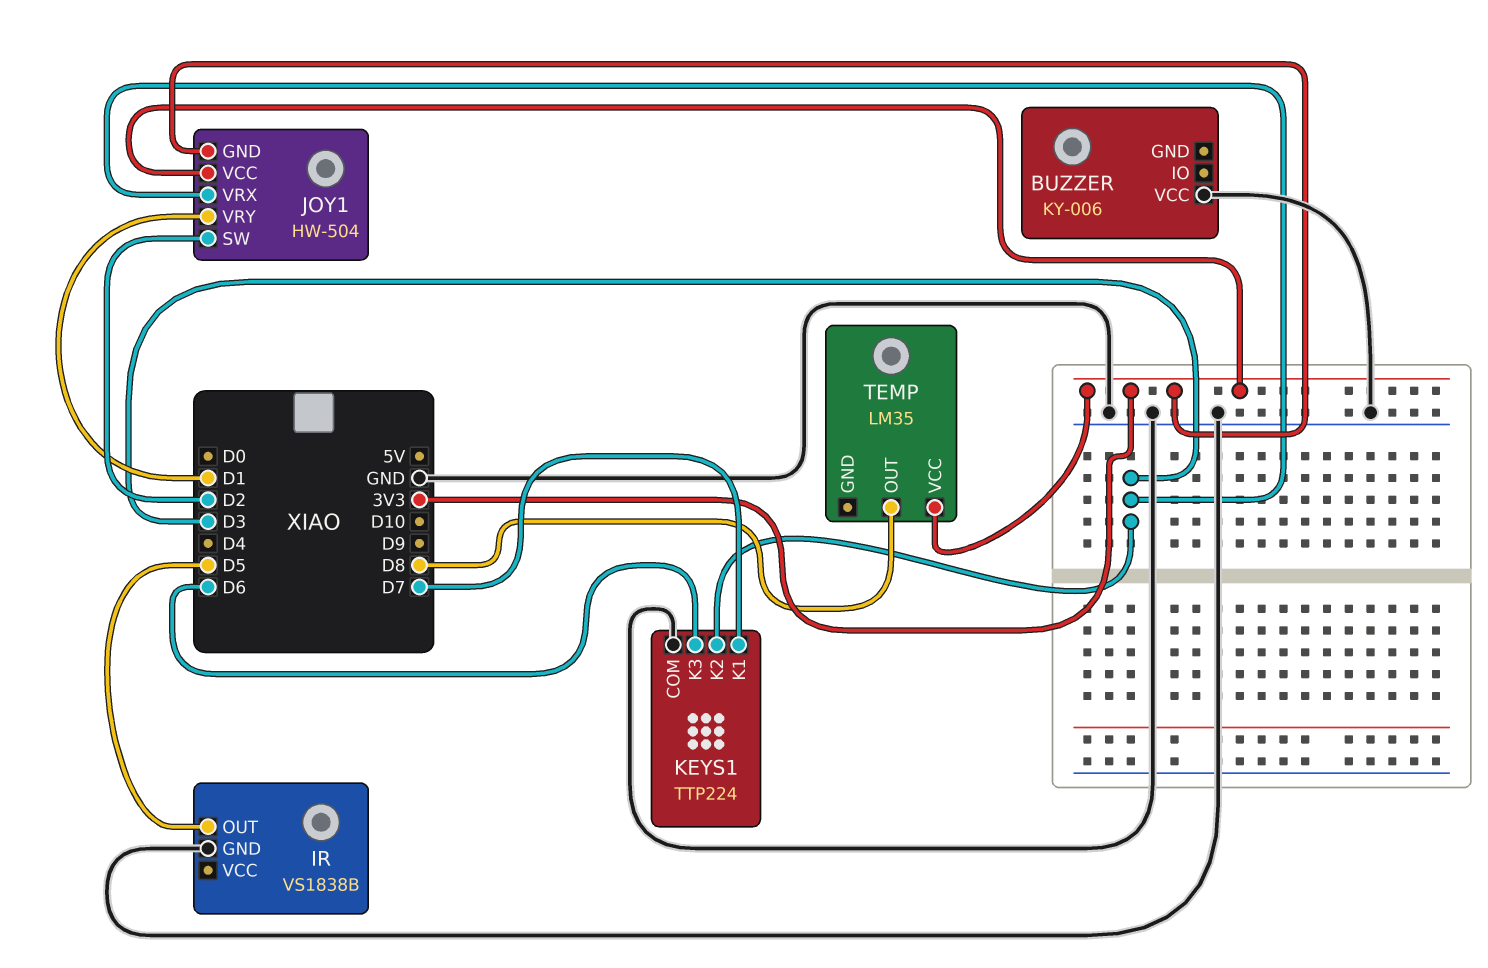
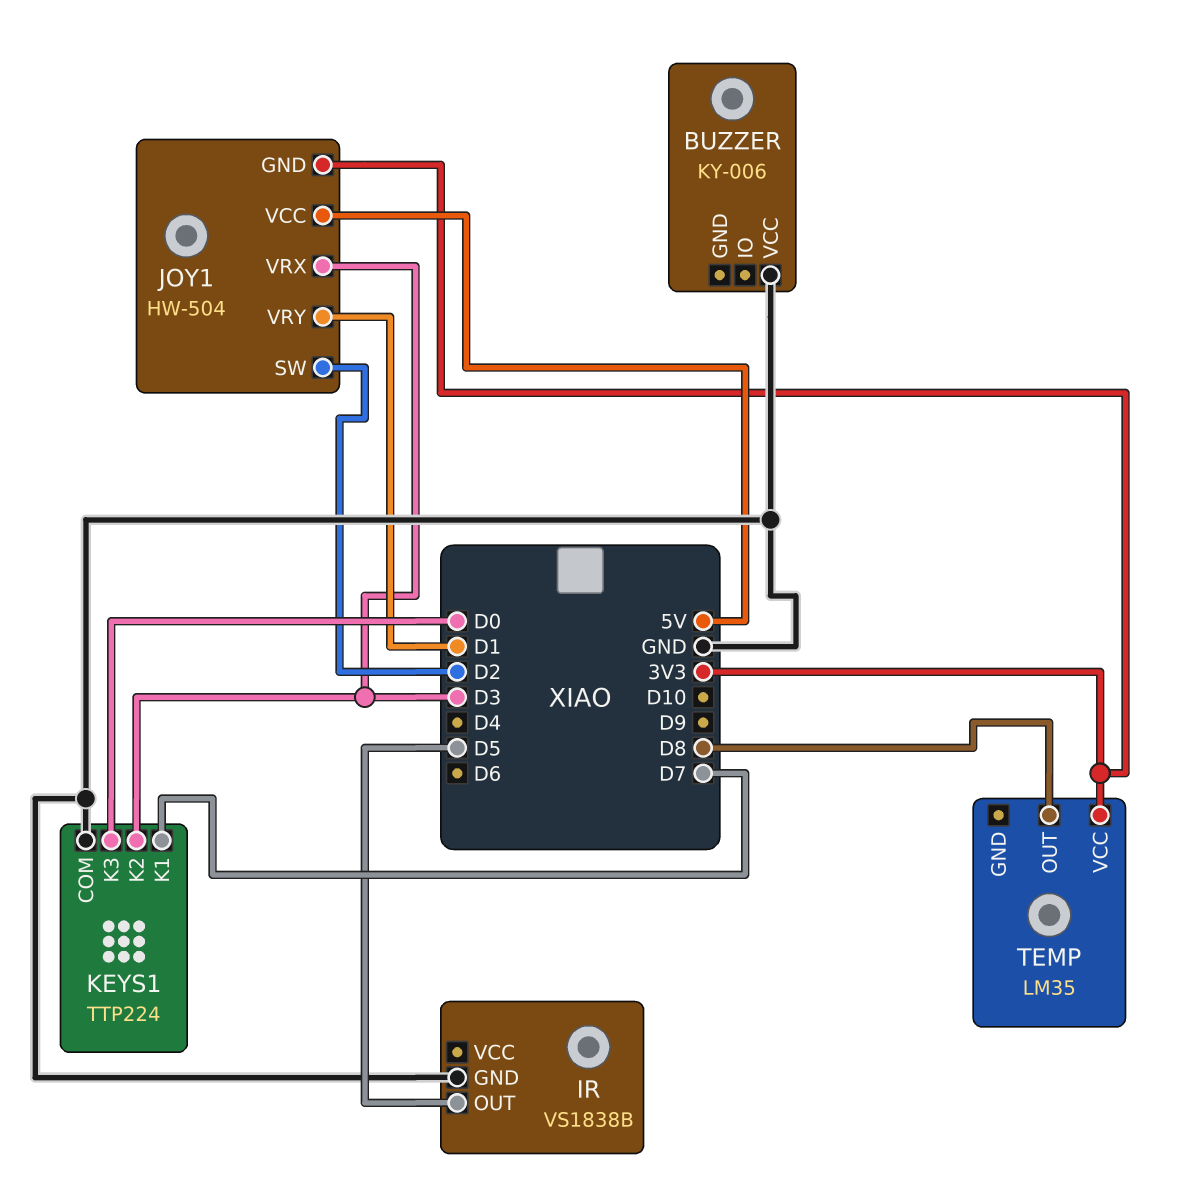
JOY1 pin VCC: 3V3 -> 5V
KEYS1 pin K3: D6 -> D0

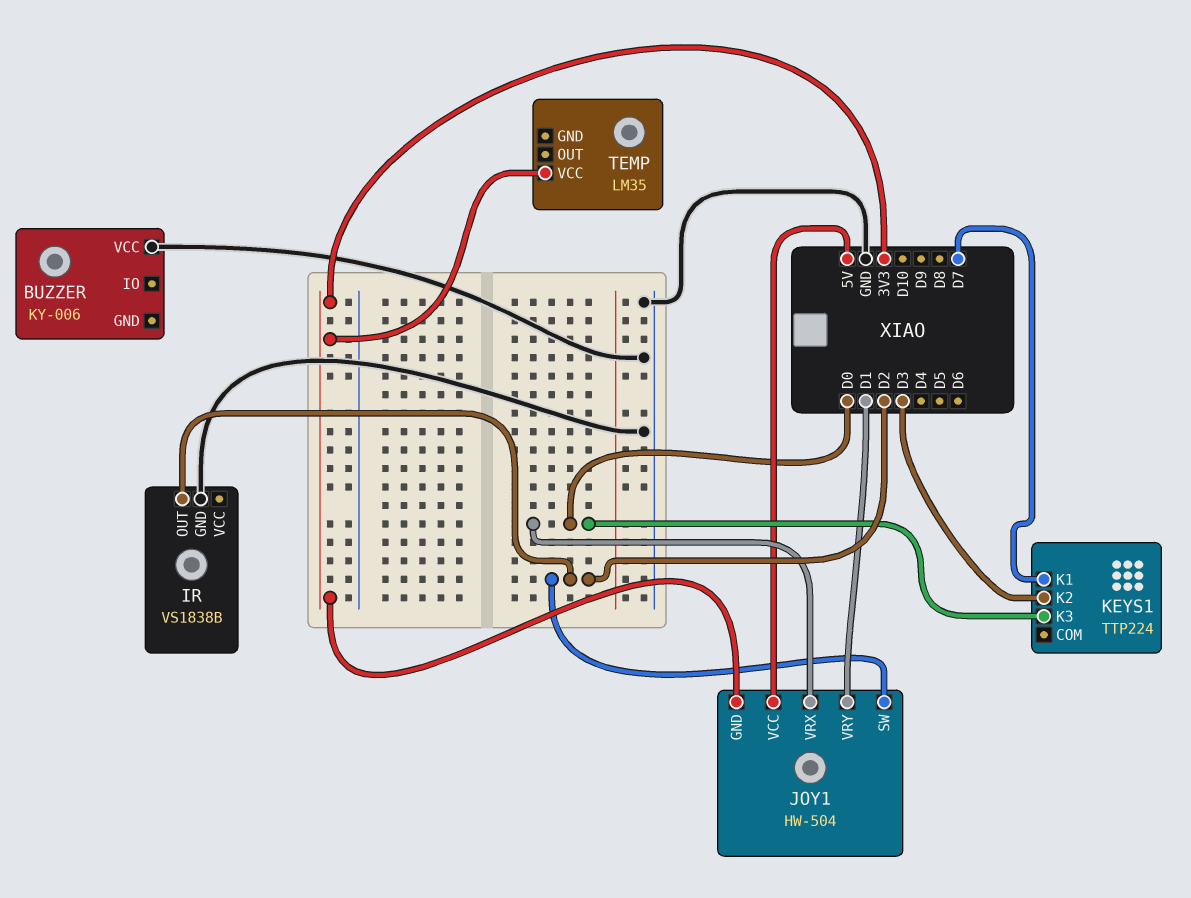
IR pin OUT: D5 -> D2
JOY1 pin VRX: D3 -> D0
KEYS1 pin COM: GND -> none
TEMP pin OUT: D8 -> none

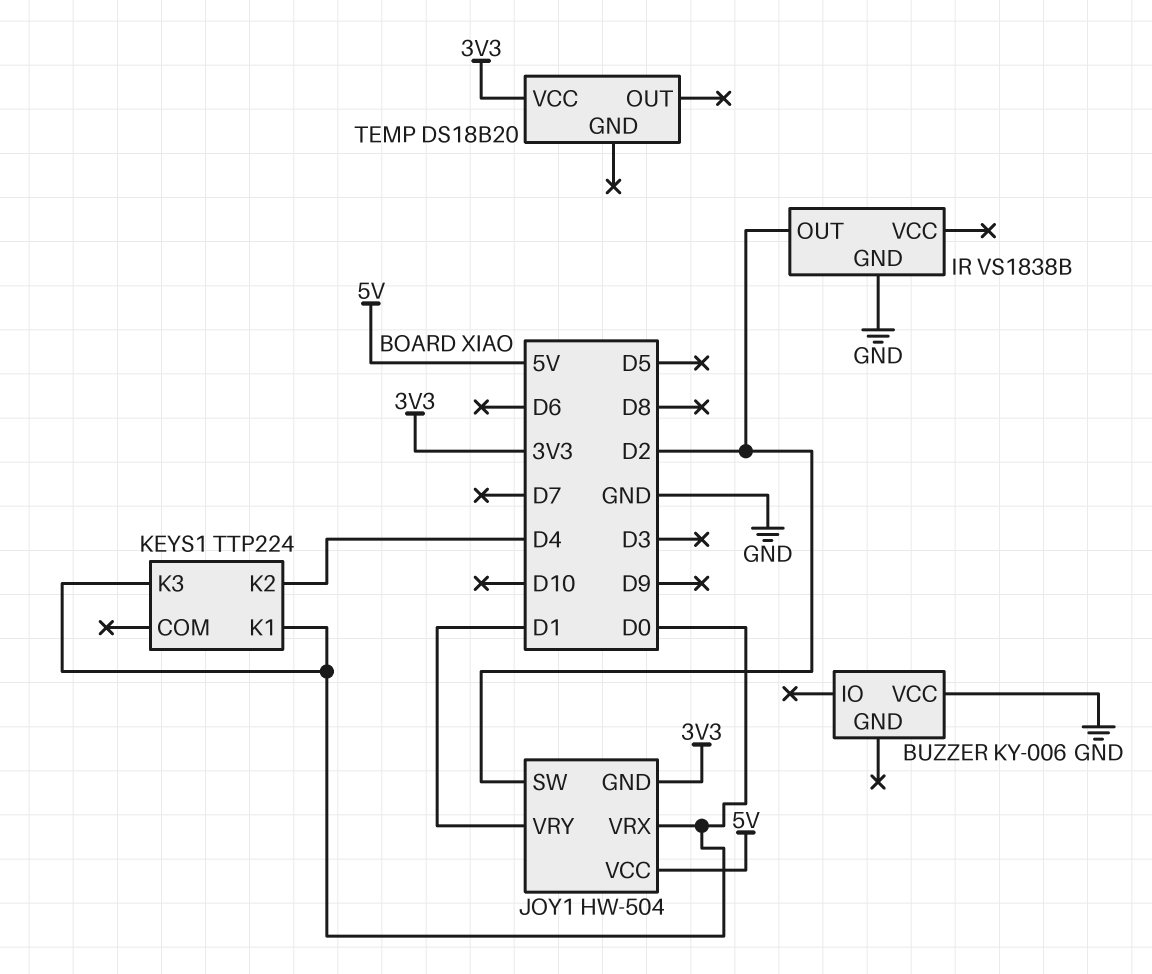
KEYS1 pin K1: D7 -> D0
KEYS1 pin K2: D3 -> D4
TEMP: LM35 -> DS18B20

